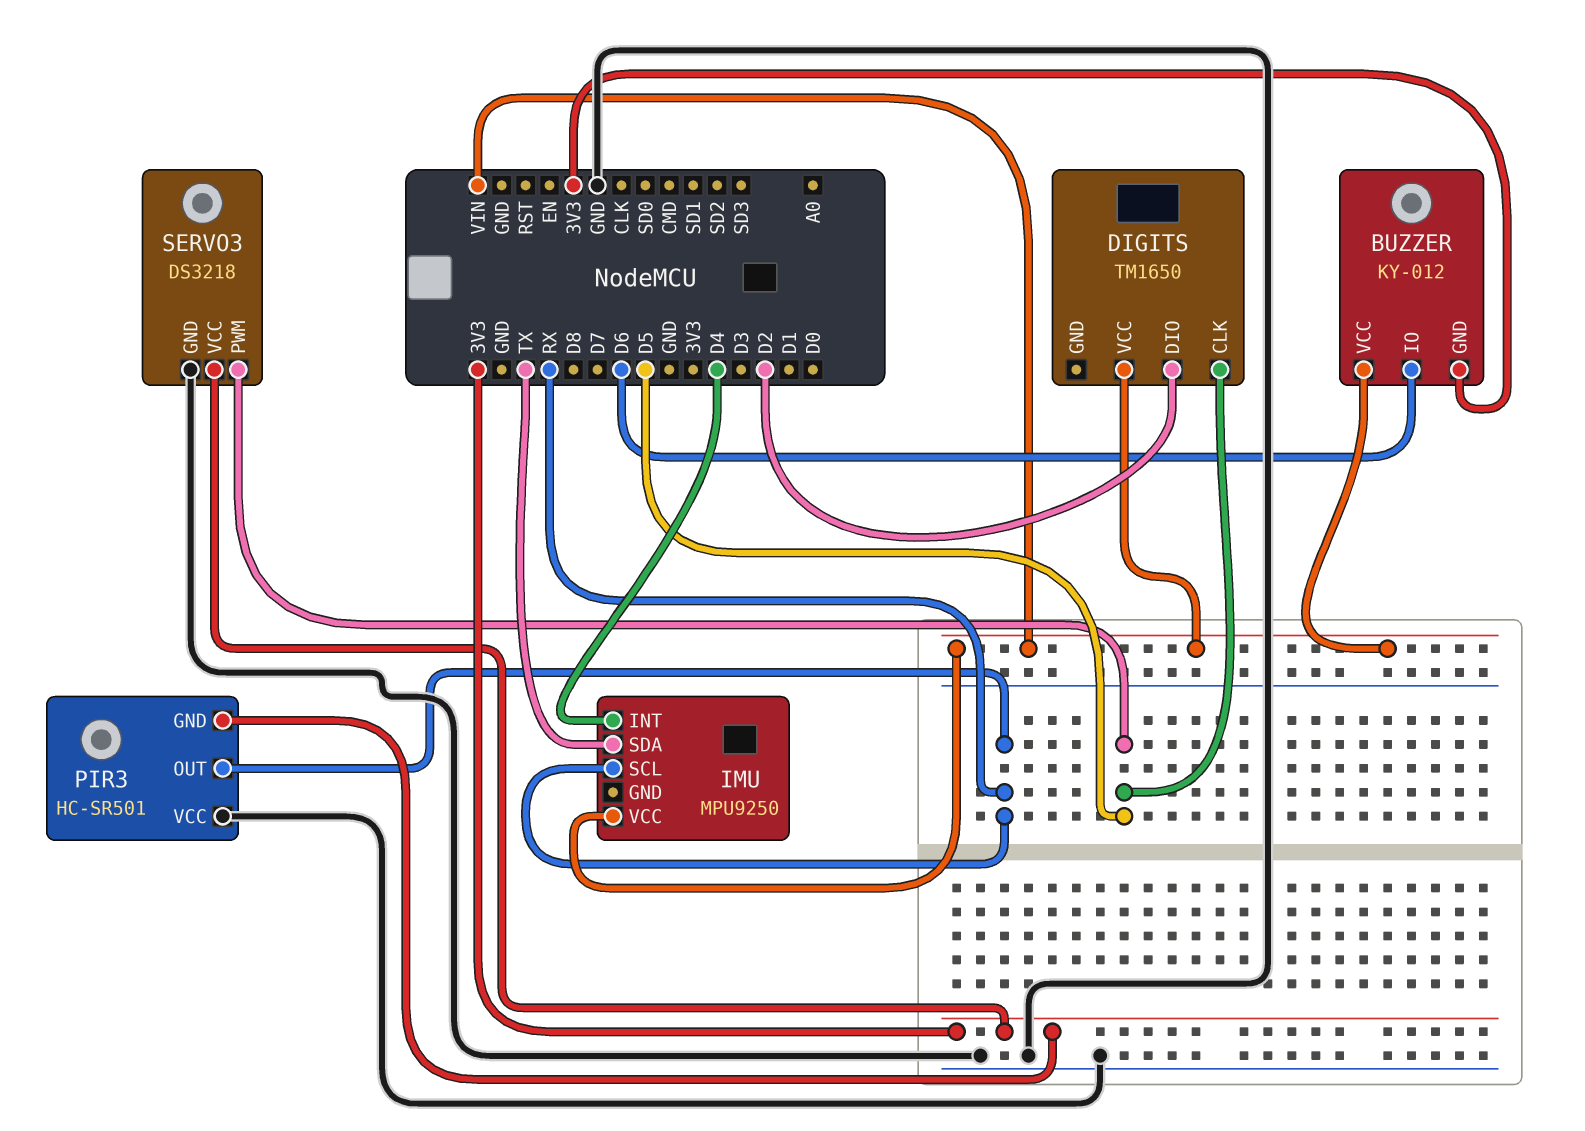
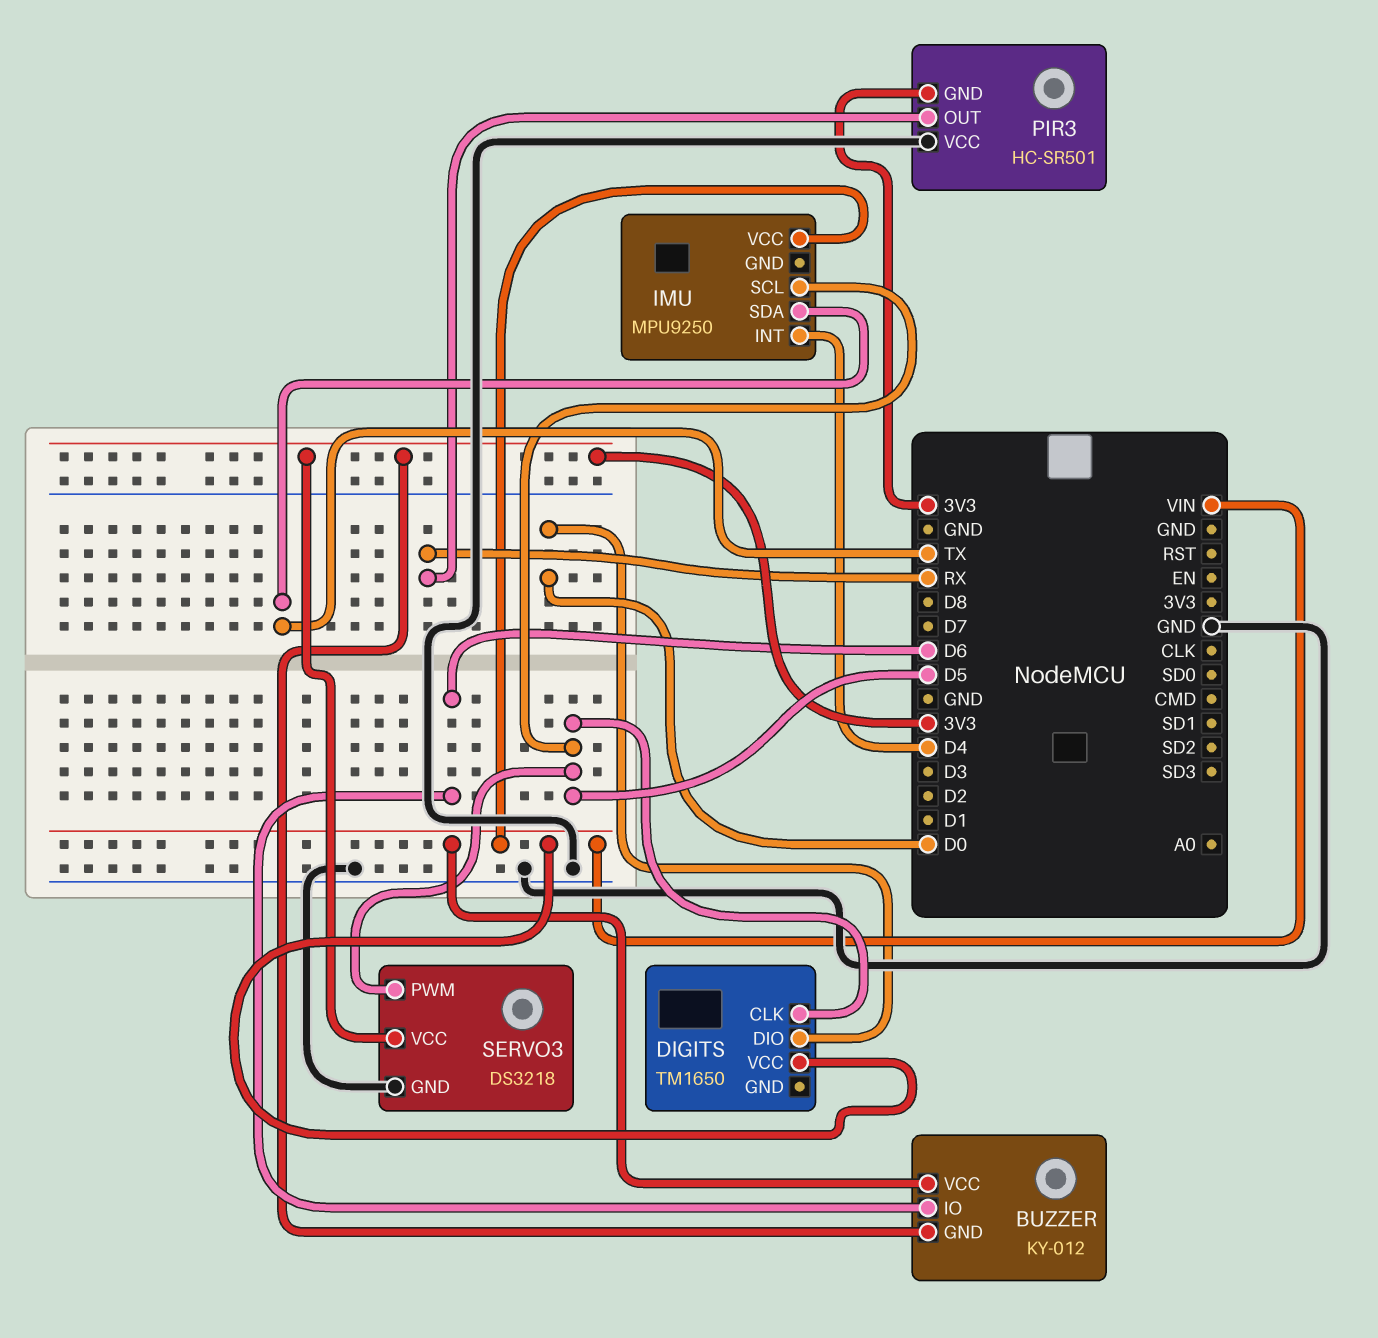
DIGITS pin DIO: D2 -> D0
IMU pin SCL: RX -> D5

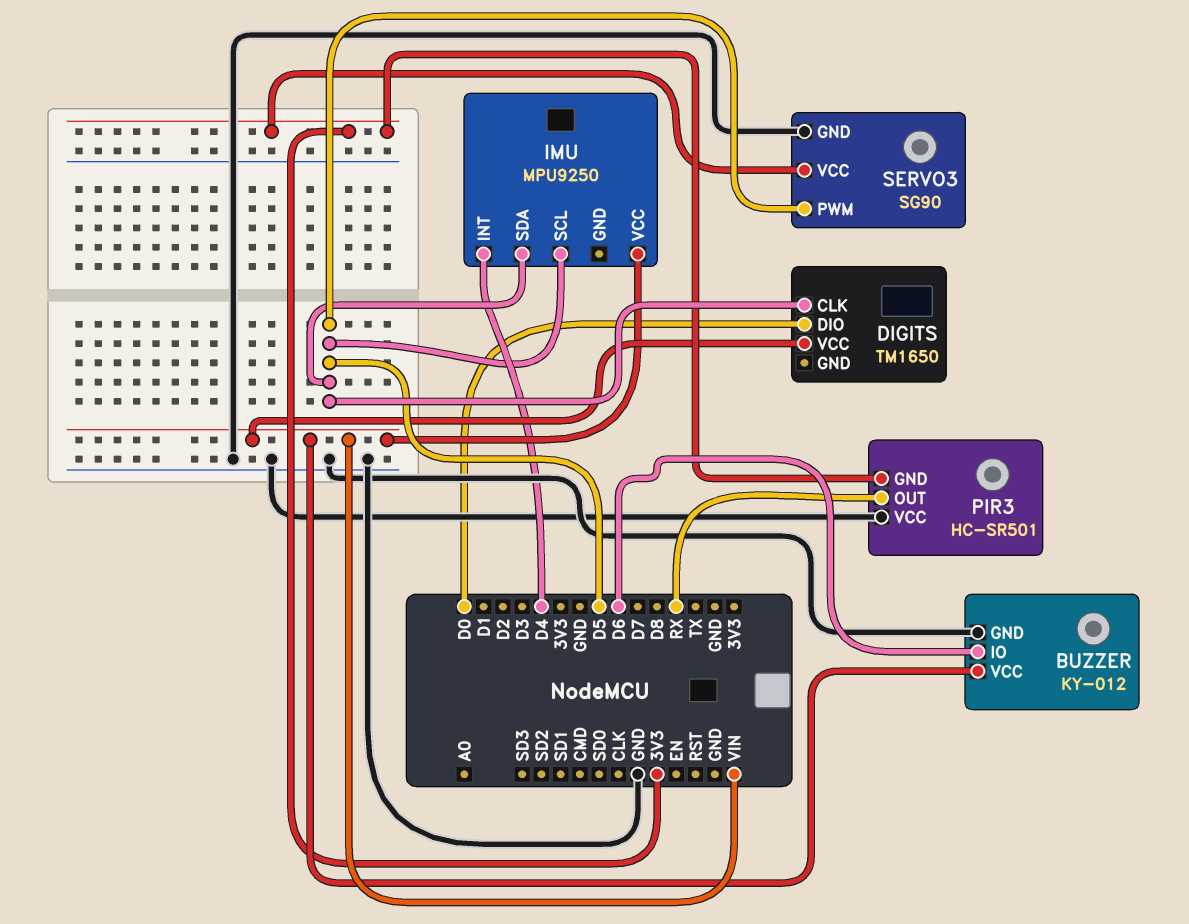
BUZZER pin GND: 3V3 -> GND
IMU pin SDA: TX -> D5
SERVO3: DS3218 -> SG90

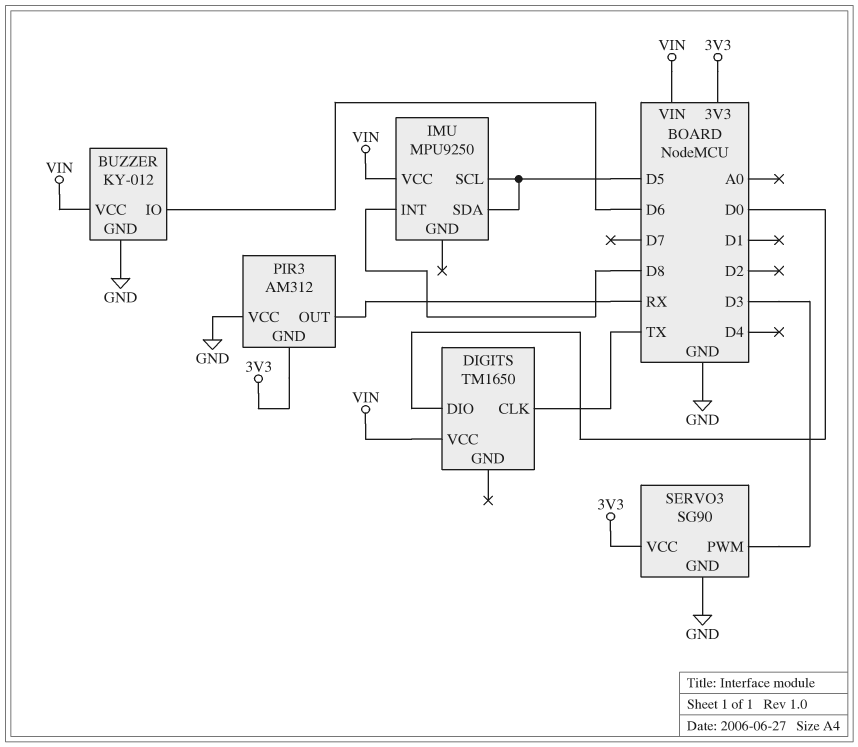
DIGITS pin CLK: D5 -> TX
IMU pin INT: D4 -> D8
PIR3: HC-SR501 -> AM312
SERVO3 pin PWM: D5 -> D3

